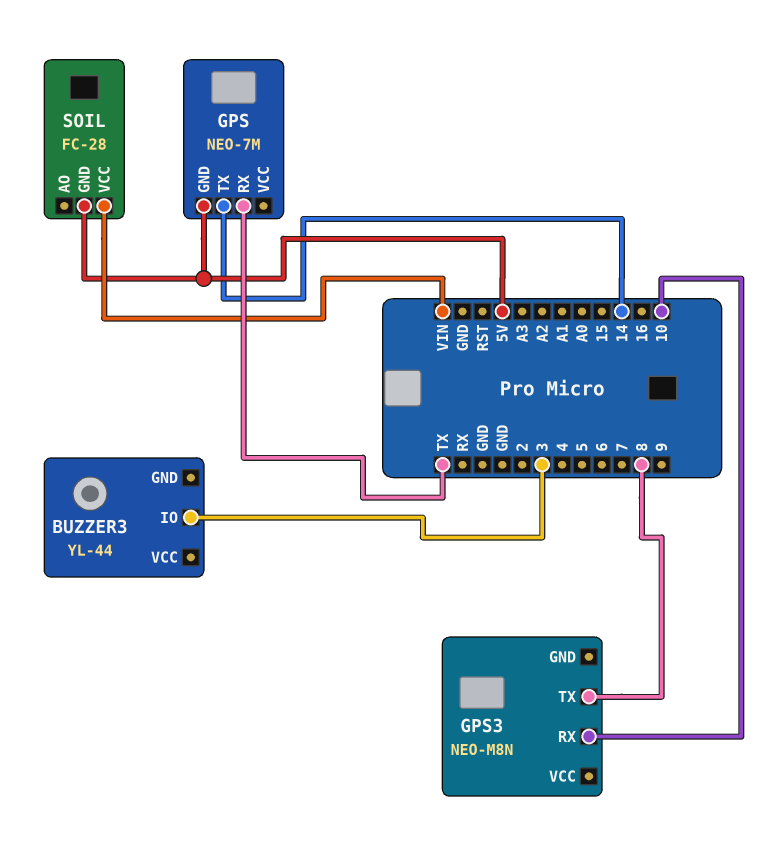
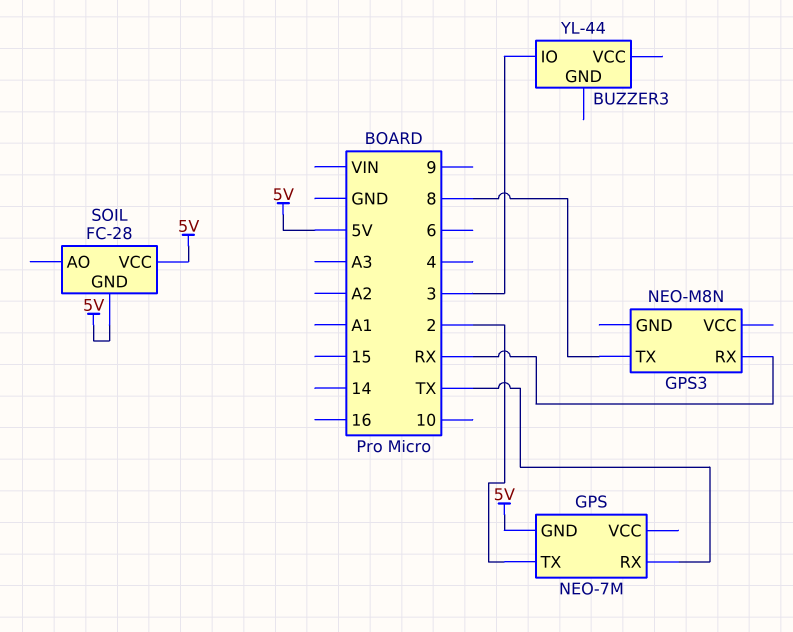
GPS pin TX: 14 -> 2
GPS3 pin RX: 10 -> RX
SOIL pin VCC: VIN -> 5V

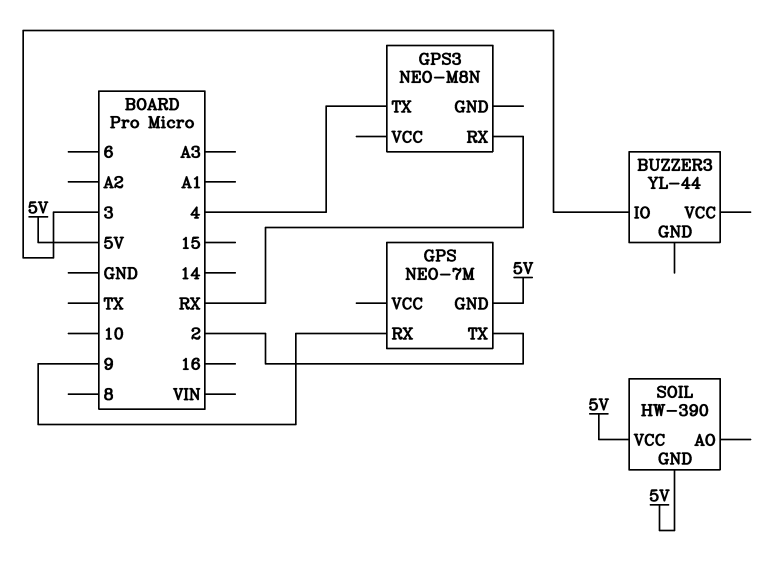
GPS pin RX: TX -> 9
GPS3 pin TX: 8 -> 4
SOIL: FC-28 -> HW-390

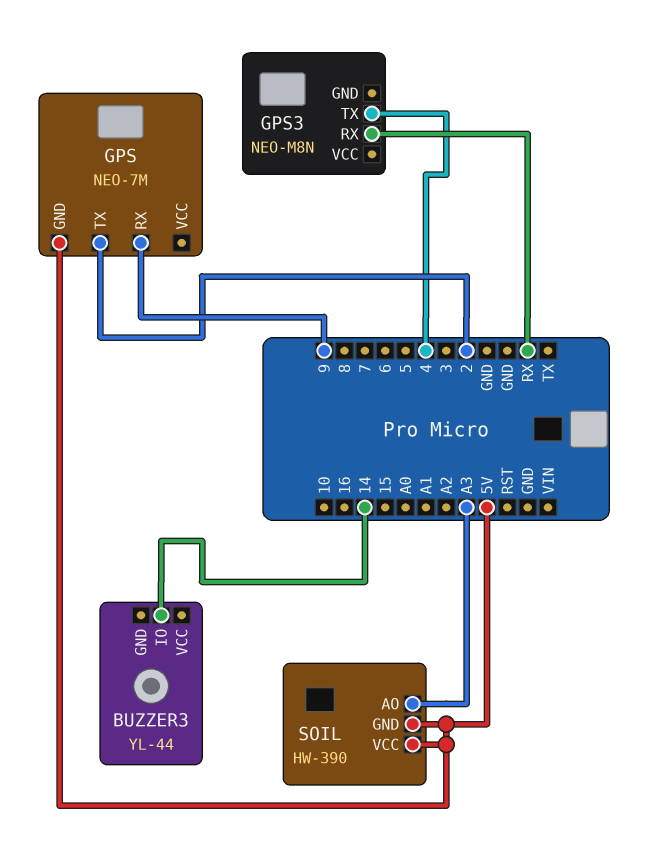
BUZZER3 pin IO: 3 -> 14
SOIL pin AO: none -> A3

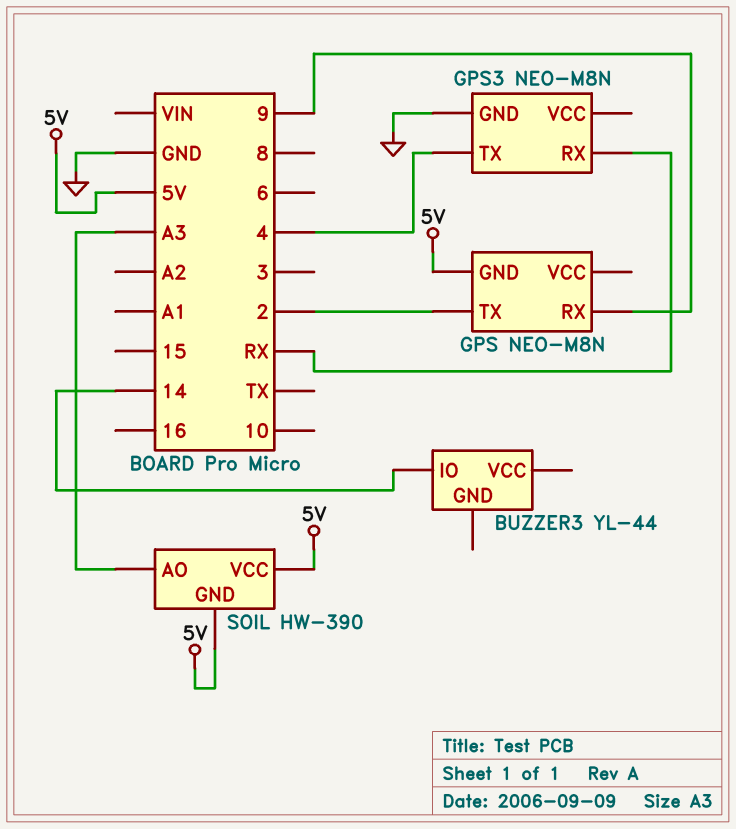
GPS: NEO-7M -> NEO-M8N
GPS3 pin GND: none -> GND

